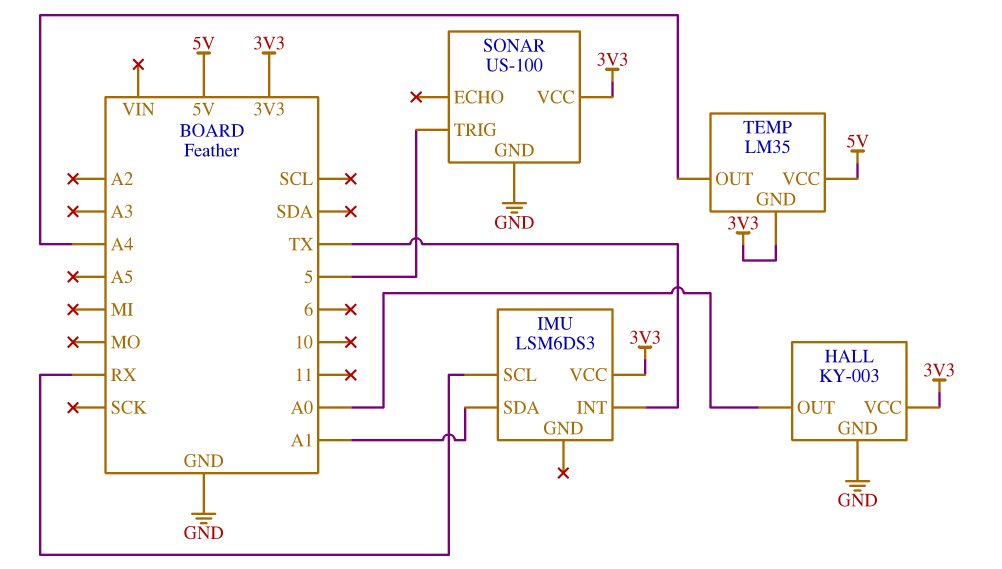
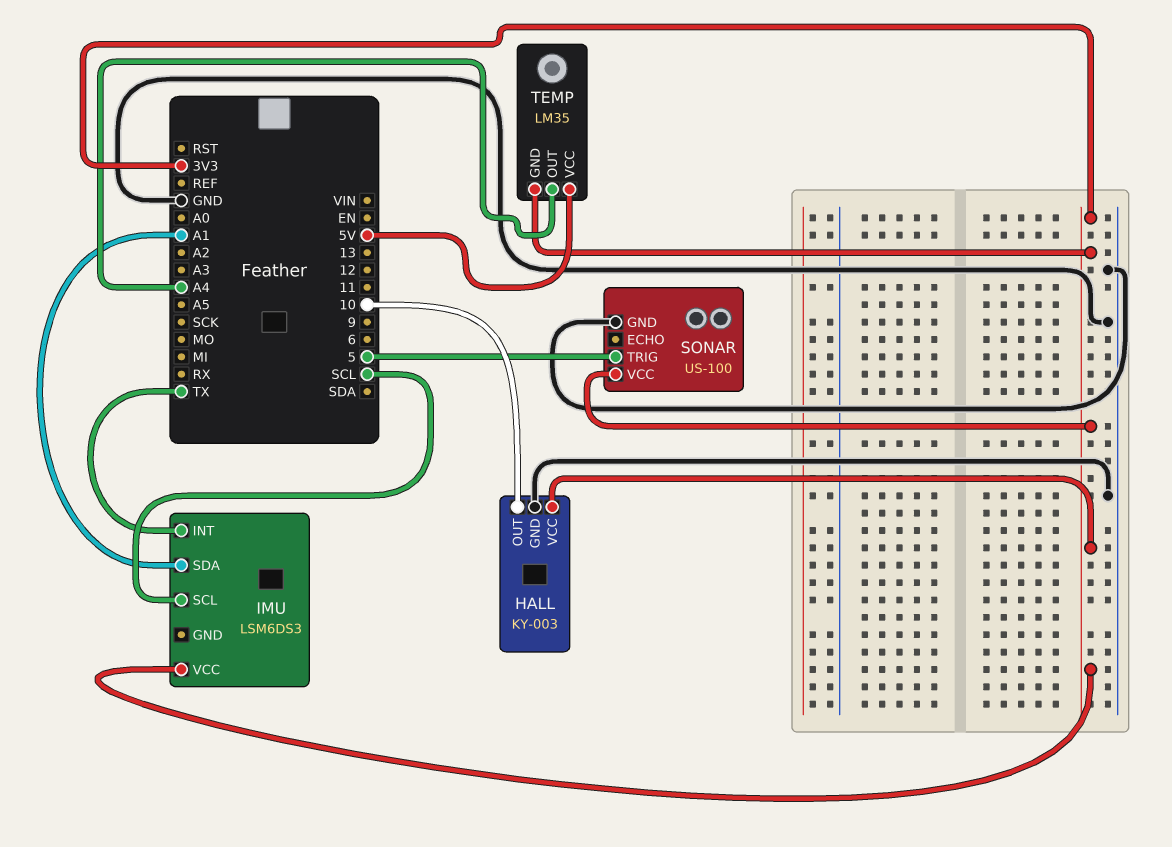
HALL pin OUT: A0 -> 10
IMU pin SCL: RX -> SCL

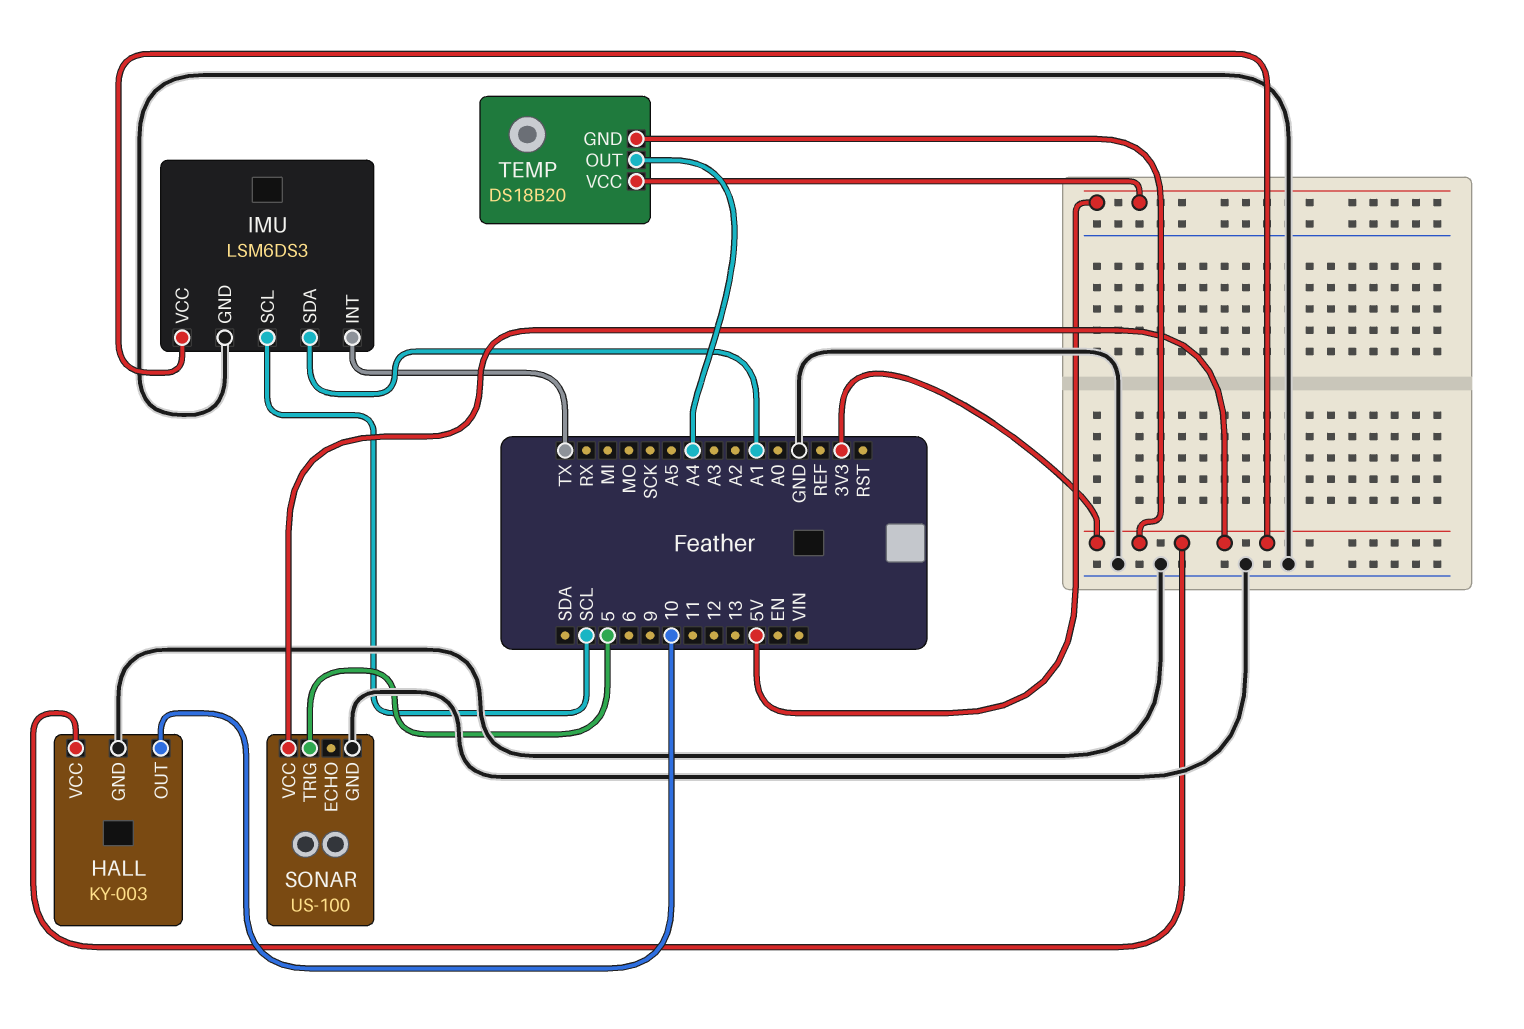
IMU pin GND: none -> GND
TEMP: LM35 -> DS18B20

